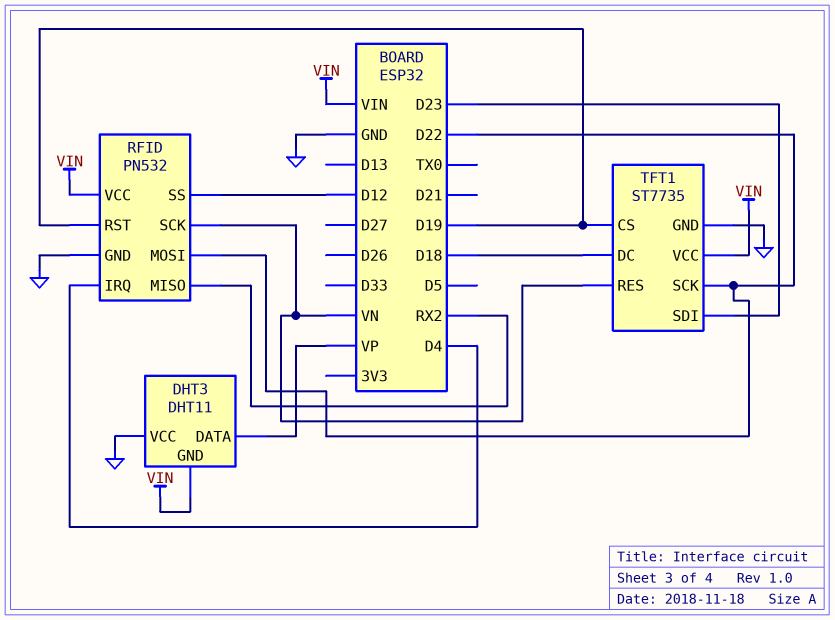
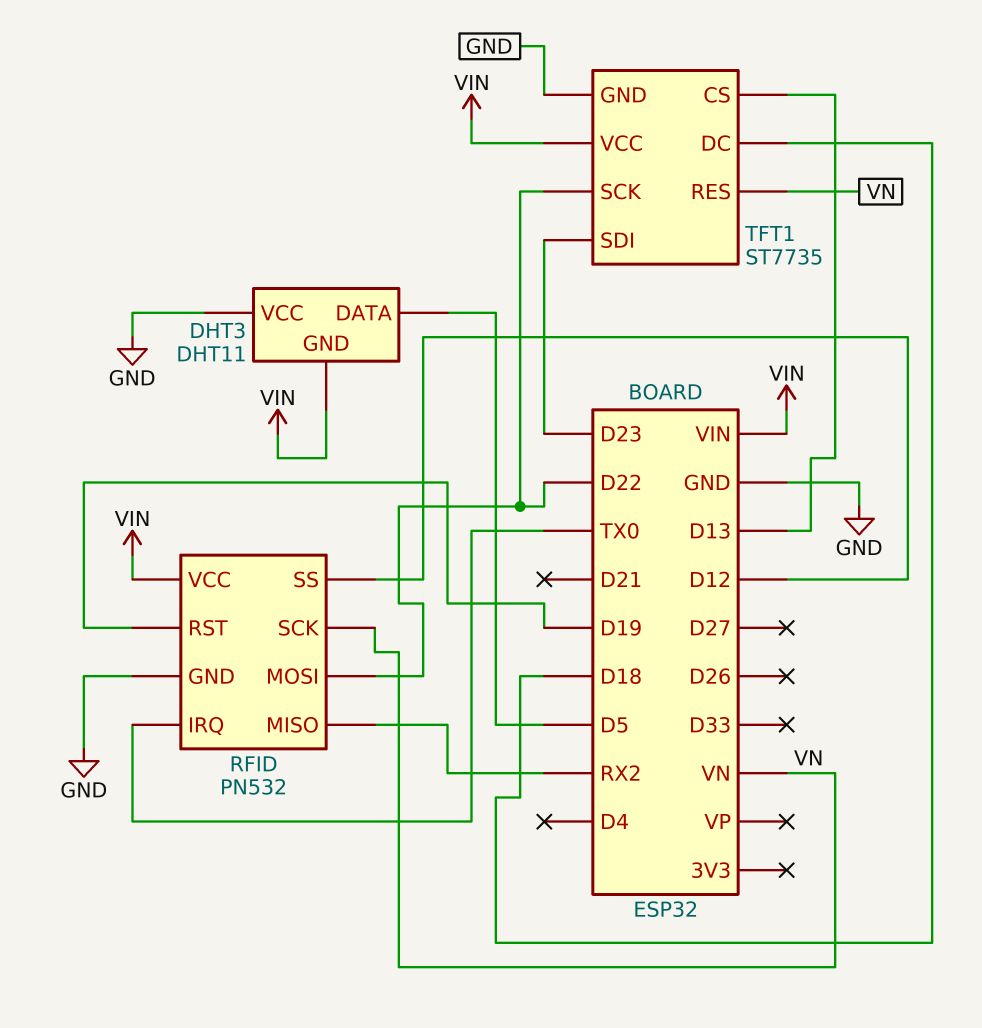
DHT3 pin DATA: VP -> D5
RFID pin IRQ: D4 -> TX0
TFT1 pin CS: D19 -> D13

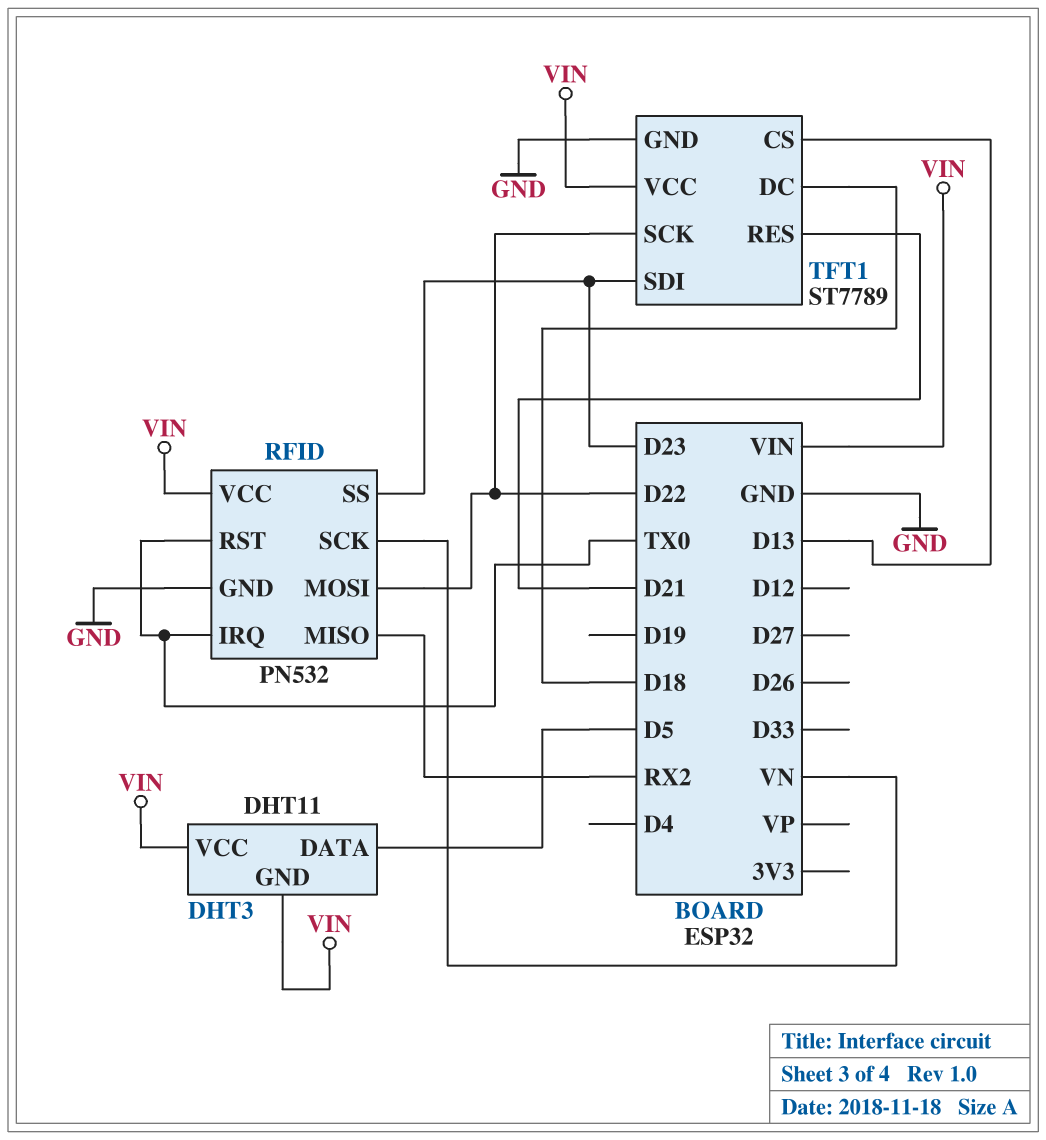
DHT3 pin VCC: GND -> VIN
RFID pin RST: D19 -> TX0
RFID pin SS: D12 -> D23
TFT1: ST7735 -> ST7789
TFT1 pin RES: VN -> D21

